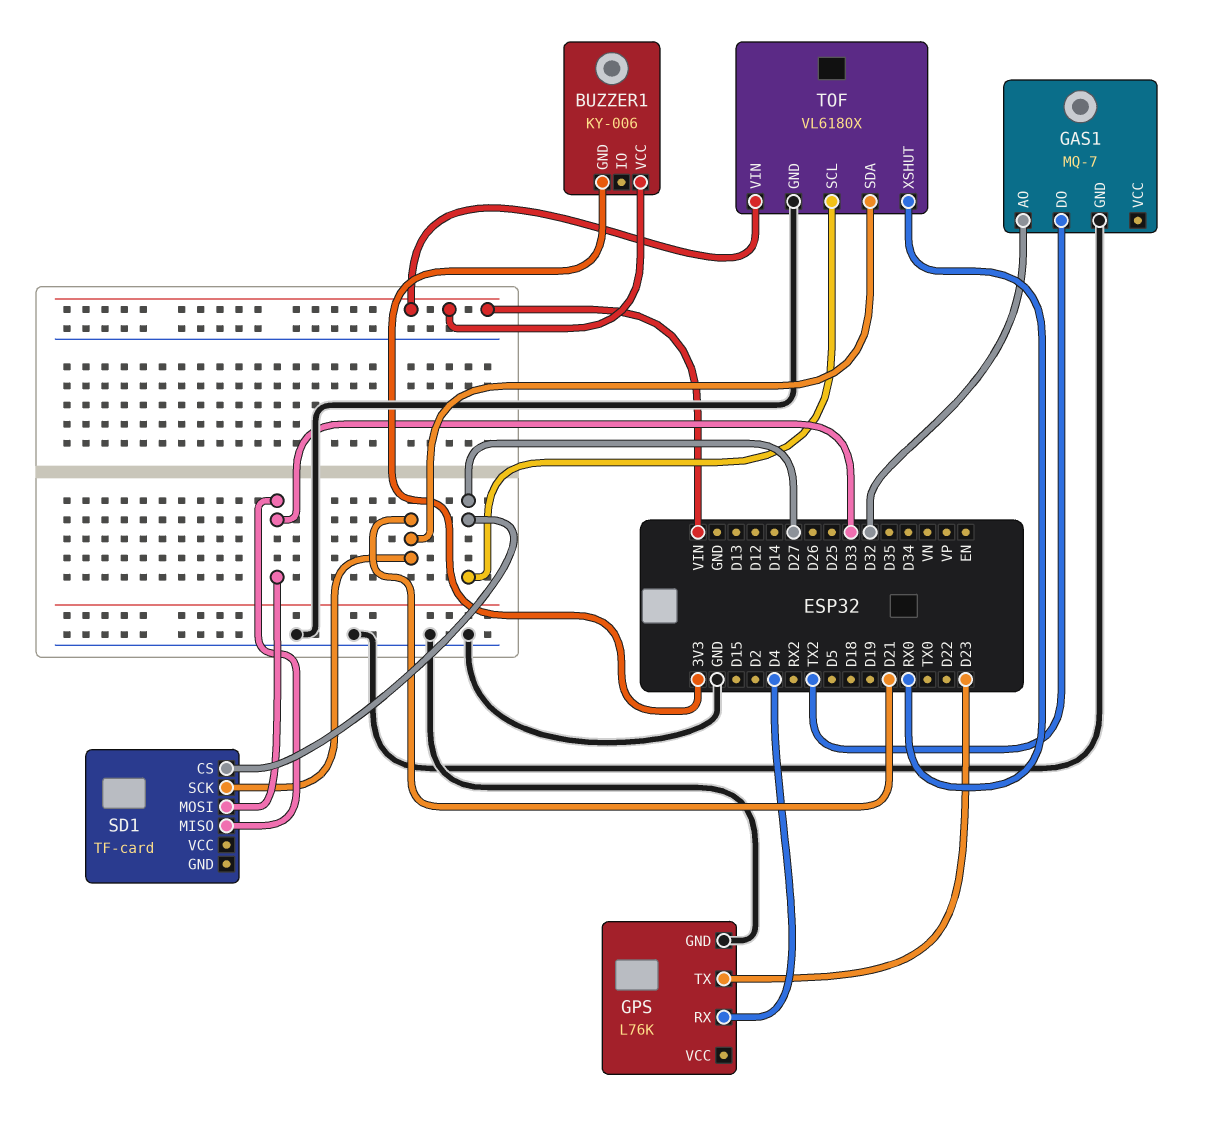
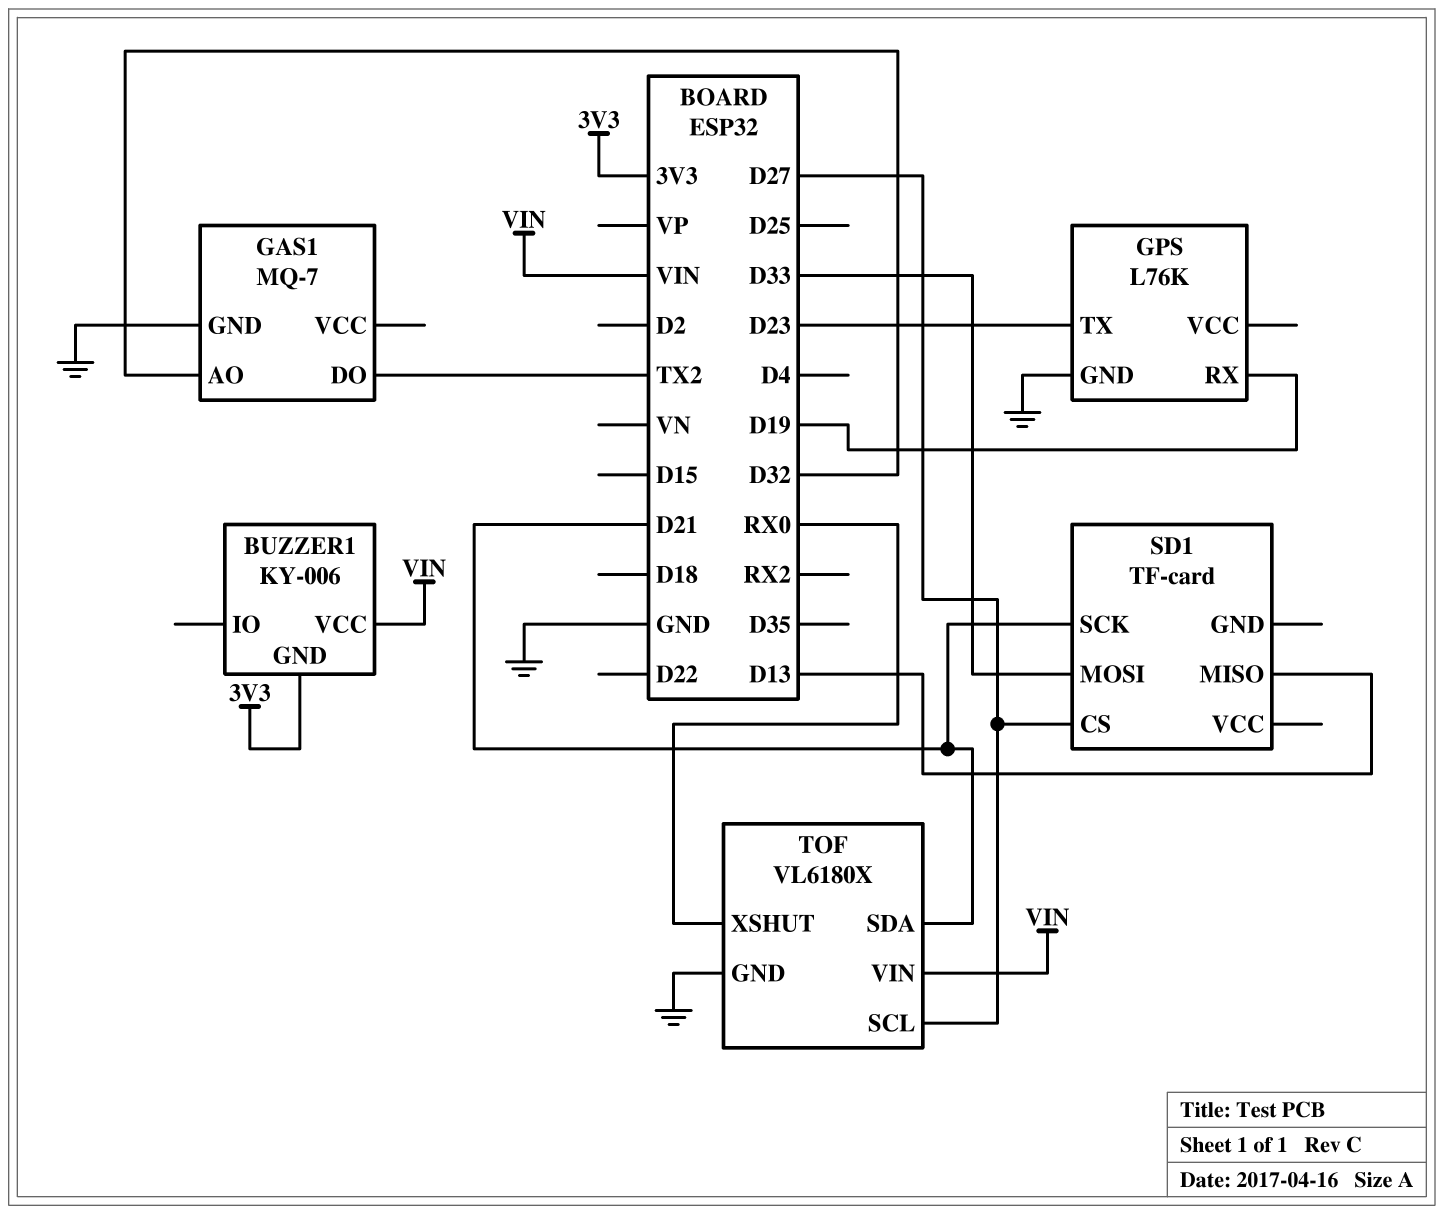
GPS pin RX: D4 -> D19
SD1 pin MISO: D33 -> D13

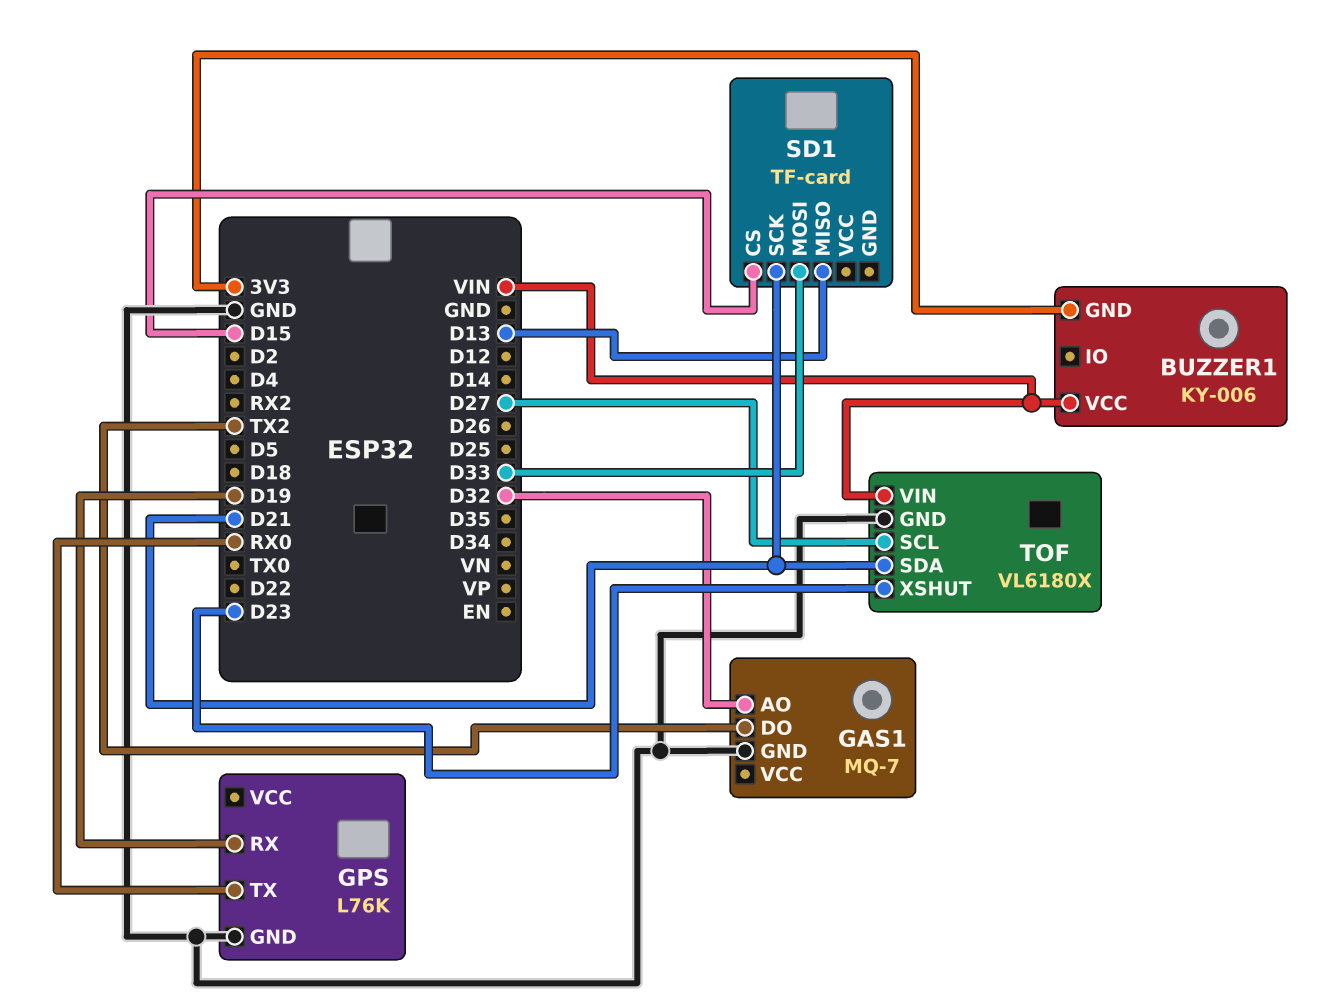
GPS pin TX: D23 -> RX0
SD1 pin CS: D27 -> D15
TOF pin XSHUT: RX0 -> D23

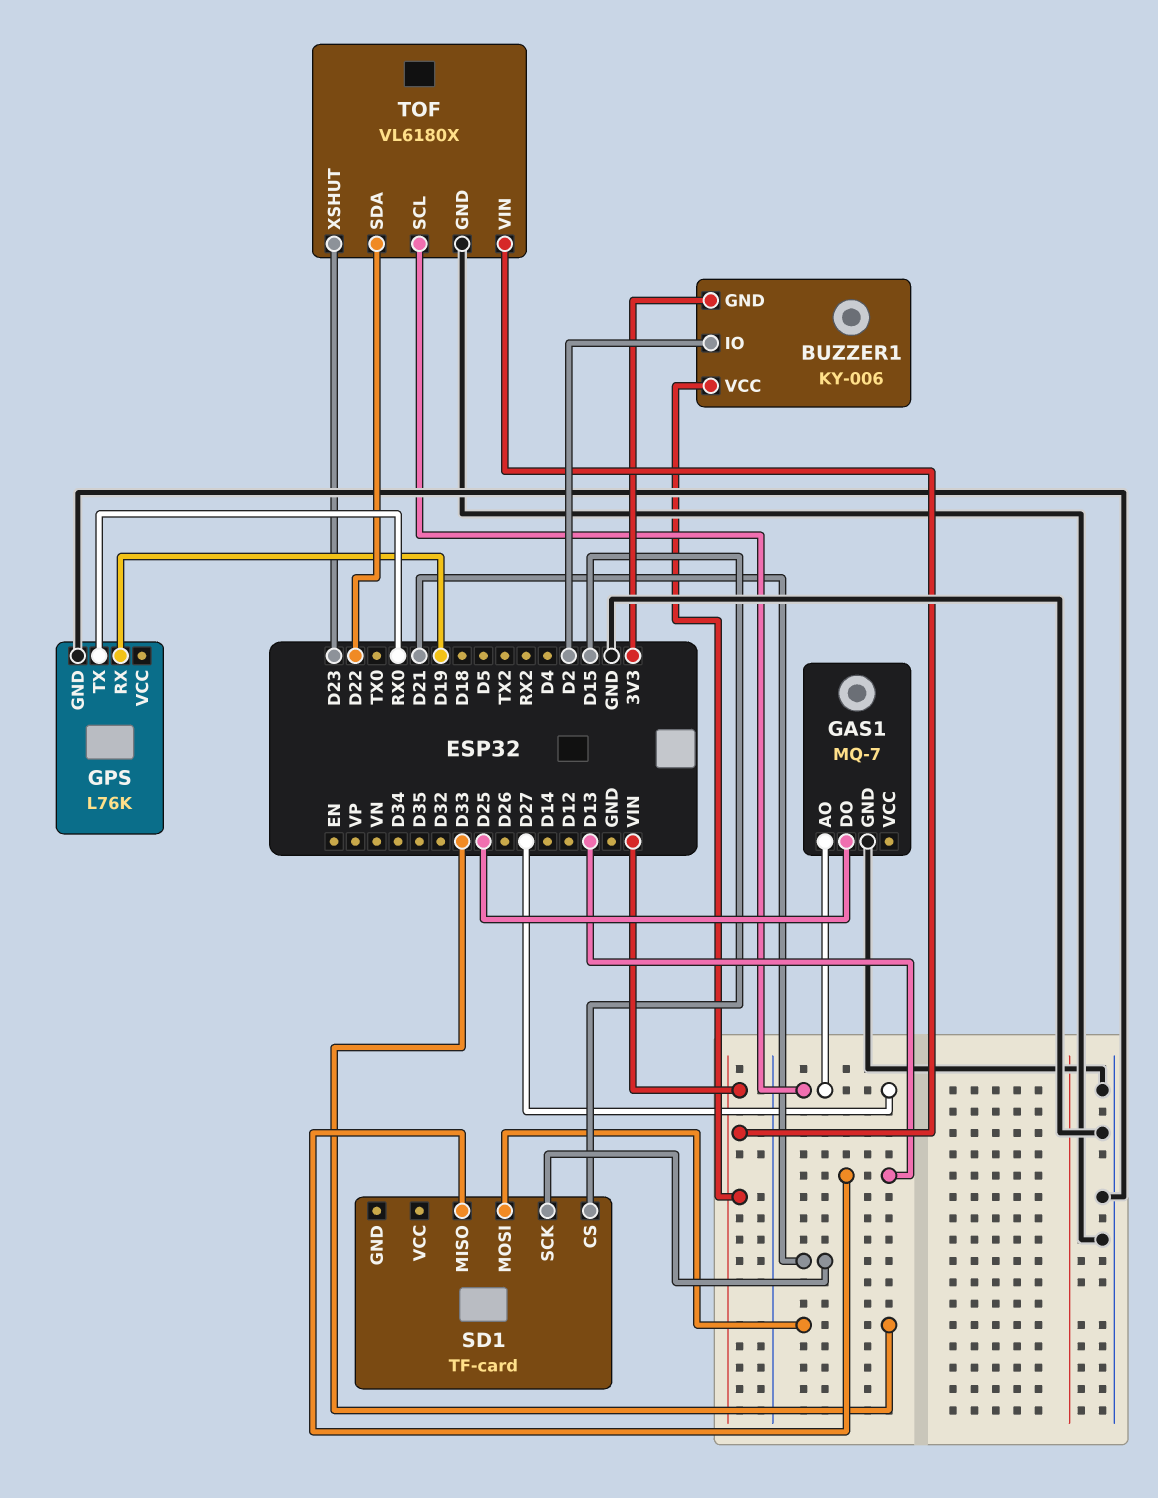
BUZZER1 pin IO: none -> D2
GAS1 pin AO: D32 -> D27
GAS1 pin DO: TX2 -> D25
TOF pin SDA: D21 -> D22

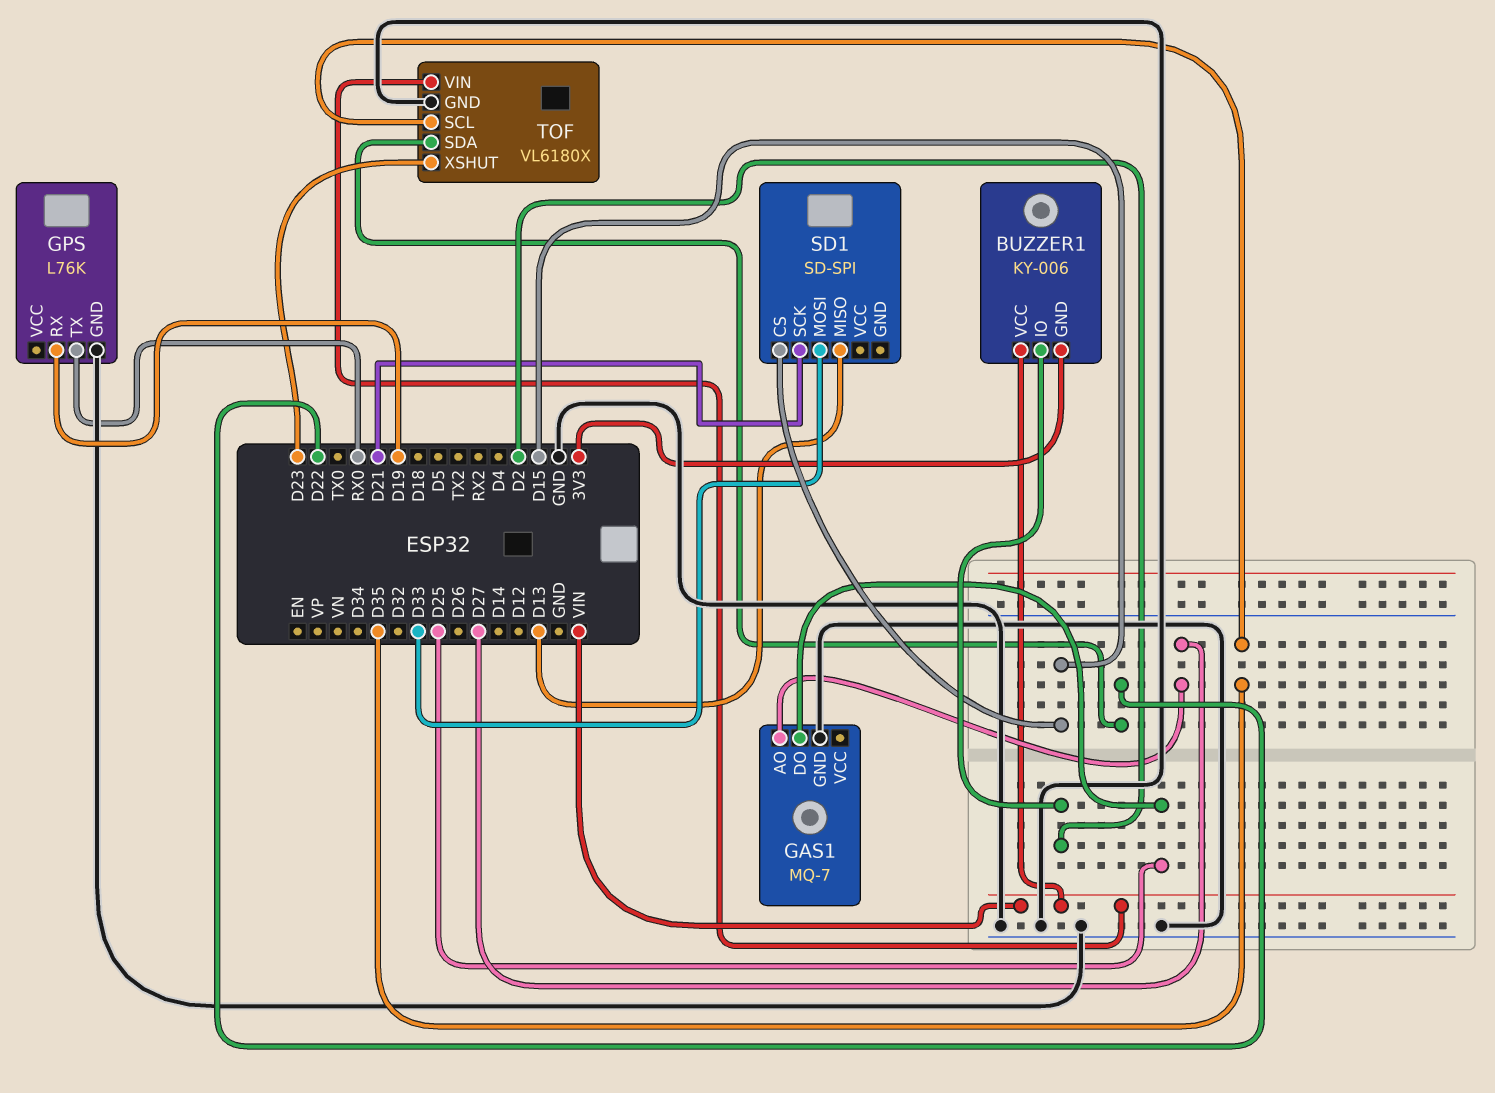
SD1: TF-card -> SD-SPI
TOF pin SCL: D27 -> D35

